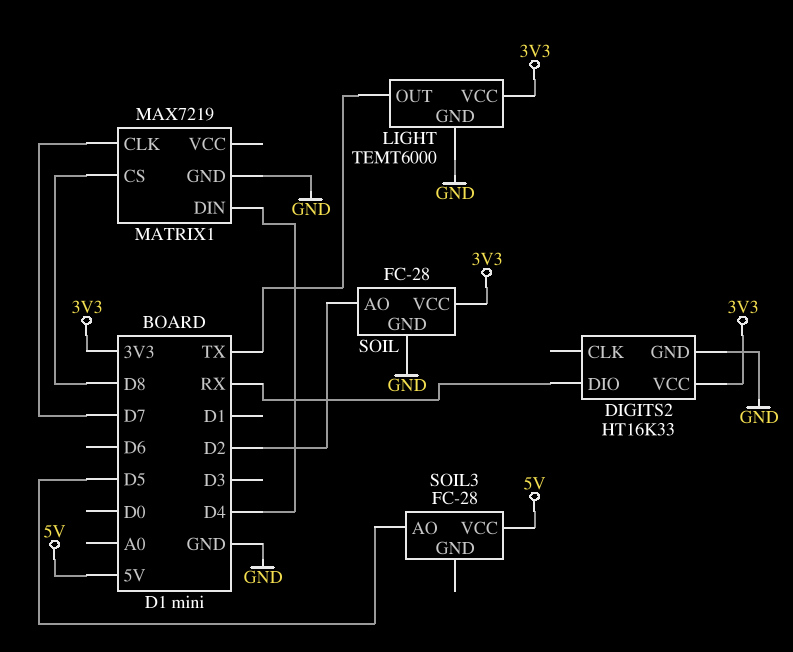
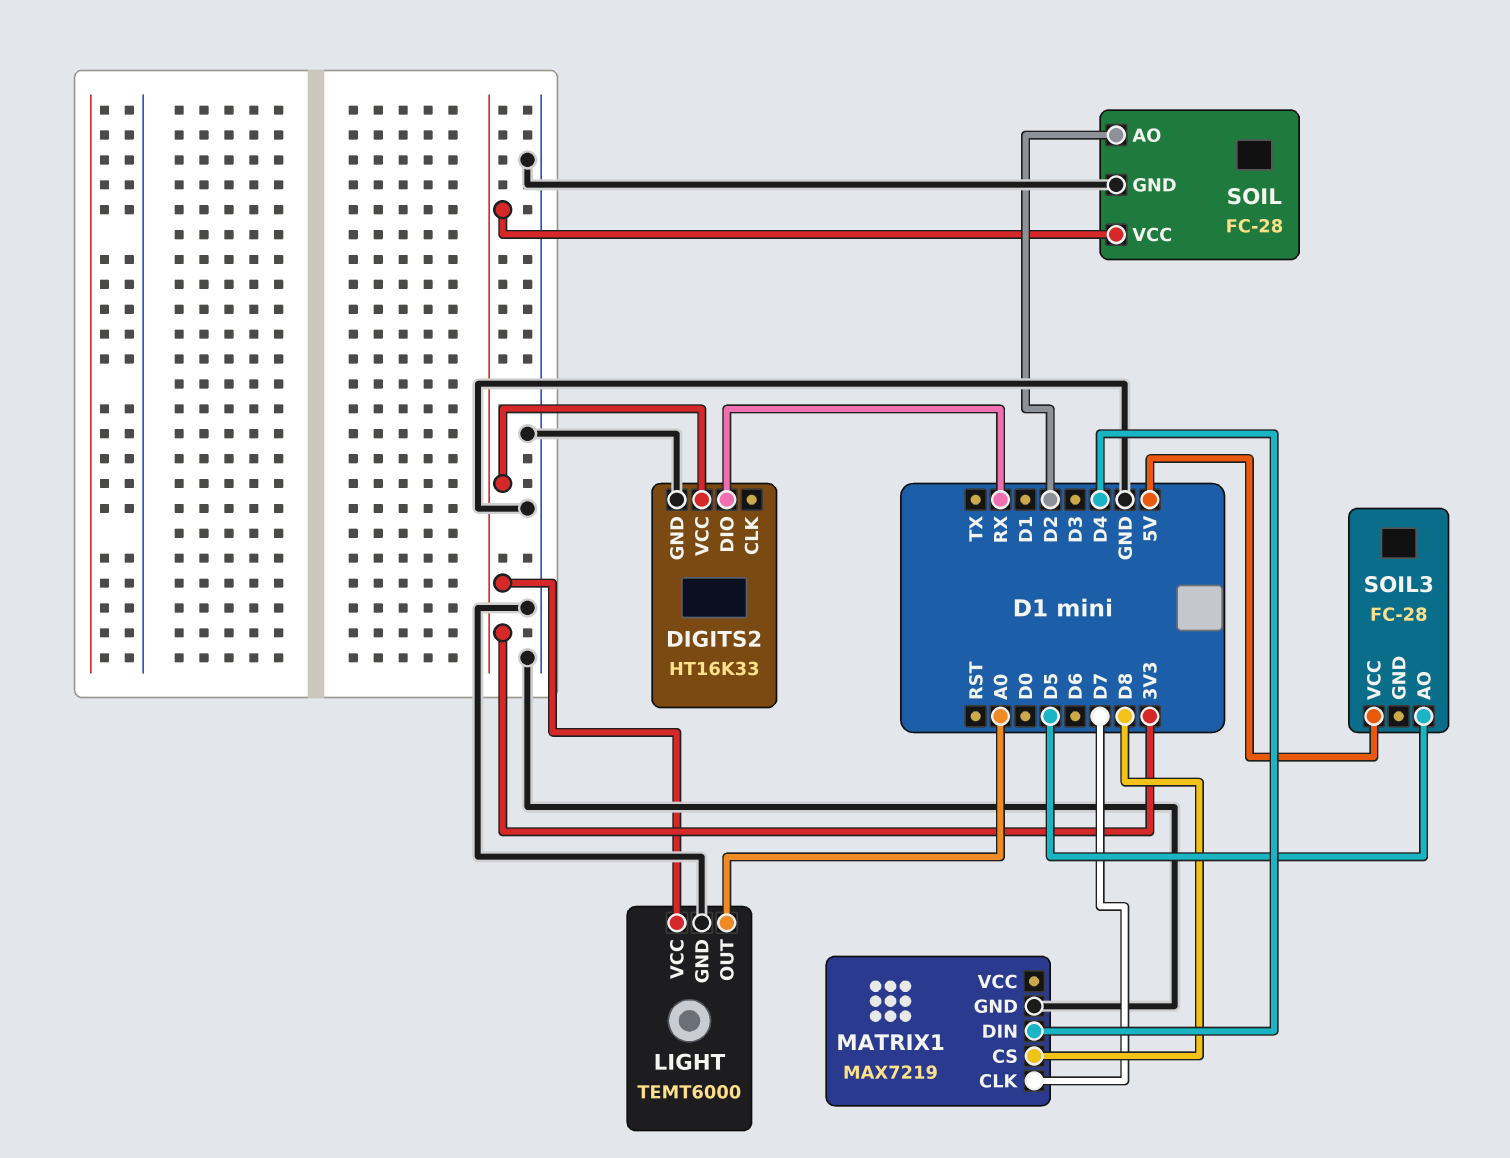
LIGHT pin OUT: TX -> A0

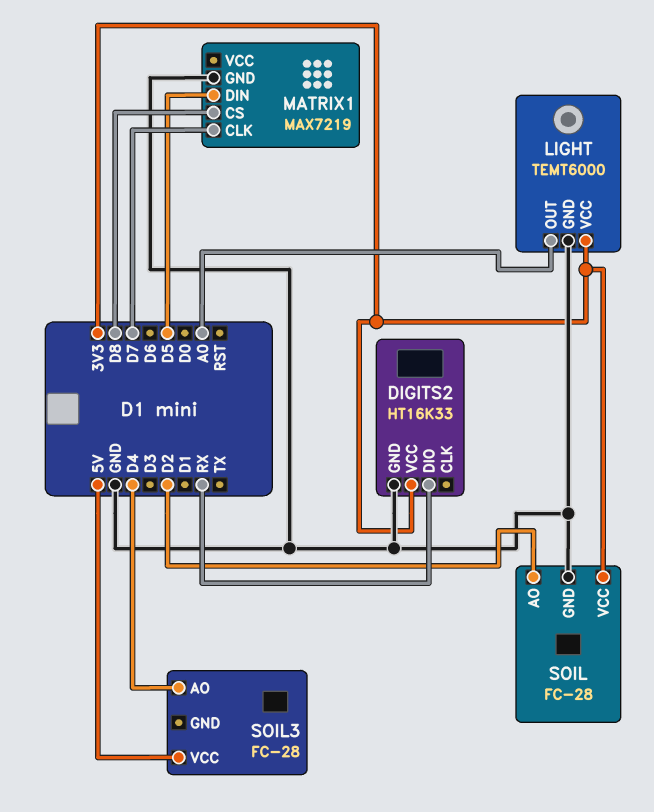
MATRIX1 pin DIN: D4 -> D5
SOIL3 pin AO: D5 -> D4

